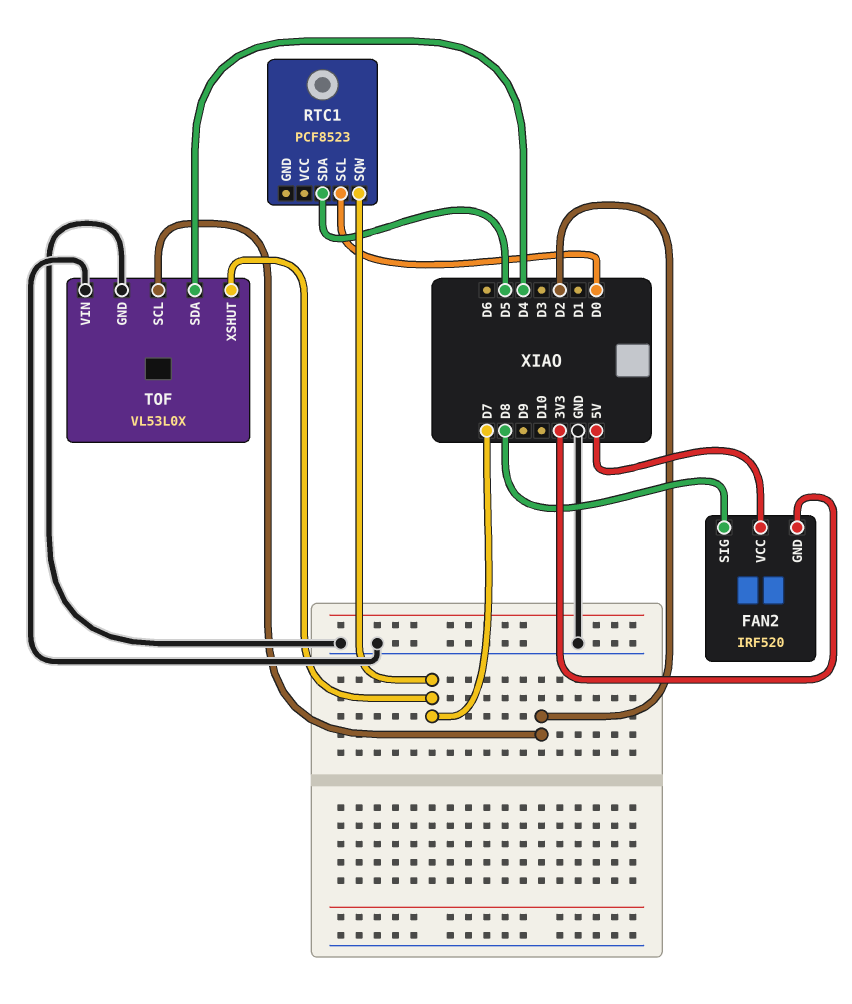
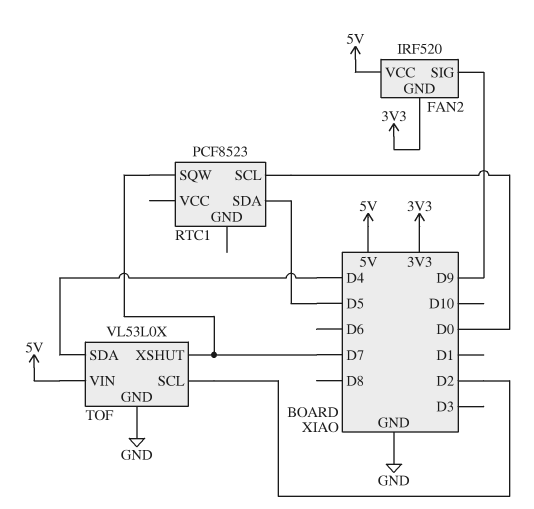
FAN2 pin SIG: D8 -> D9
TOF pin VIN: GND -> 5V

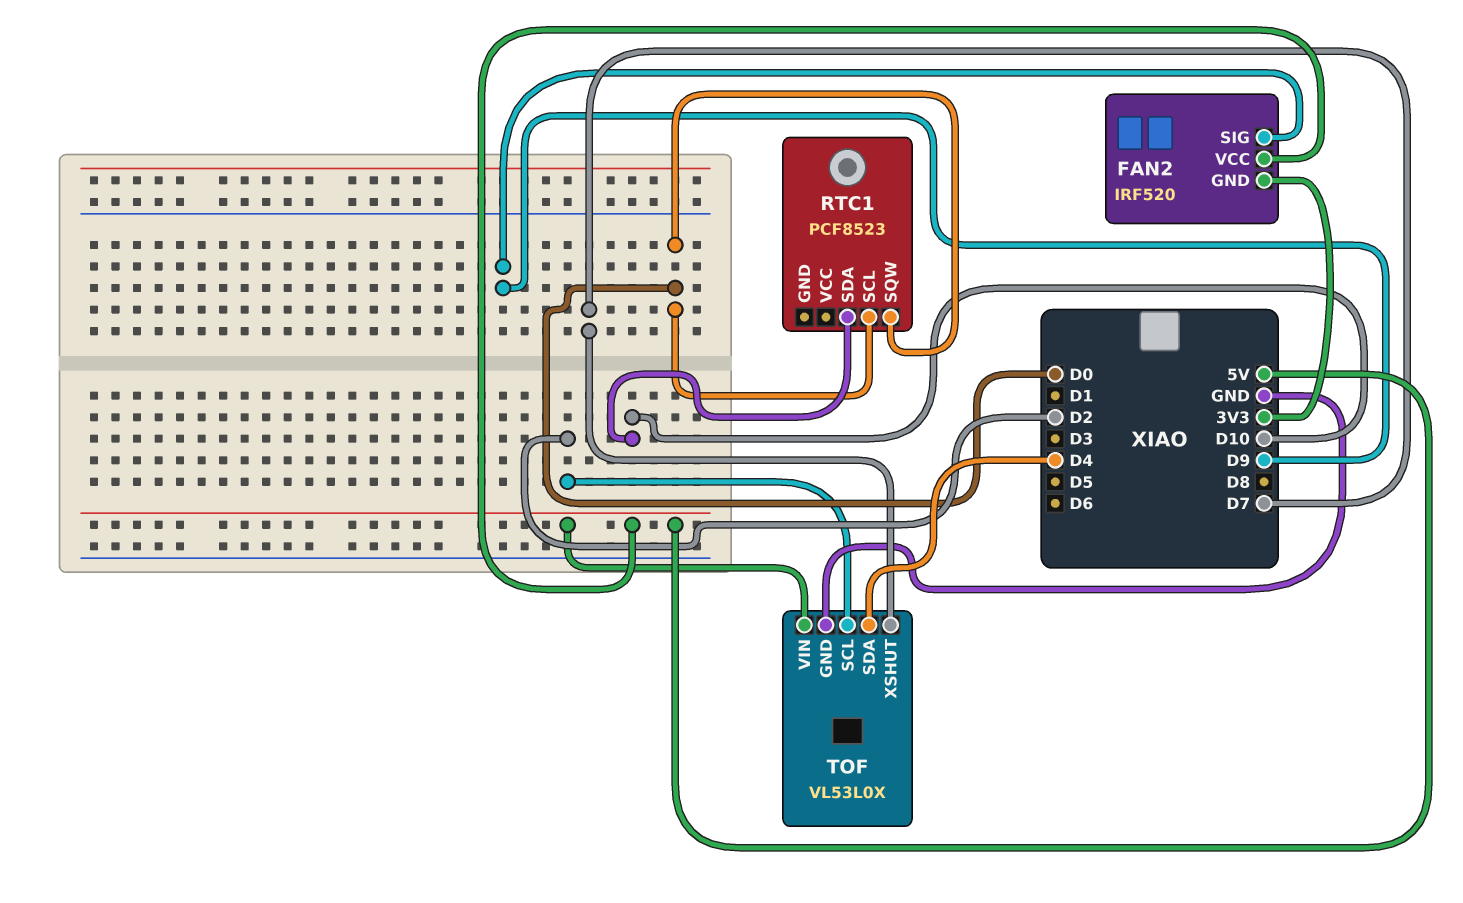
RTC1 pin SDA: D5 -> D10
RTC1 pin SQW: D7 -> D0

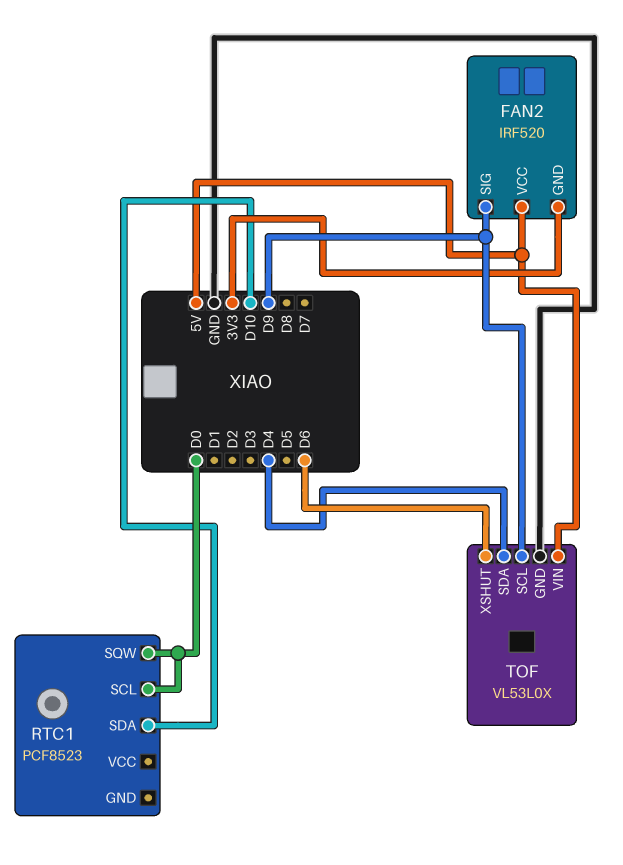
TOF pin SCL: D2 -> D9
TOF pin XSHUT: D7 -> D6

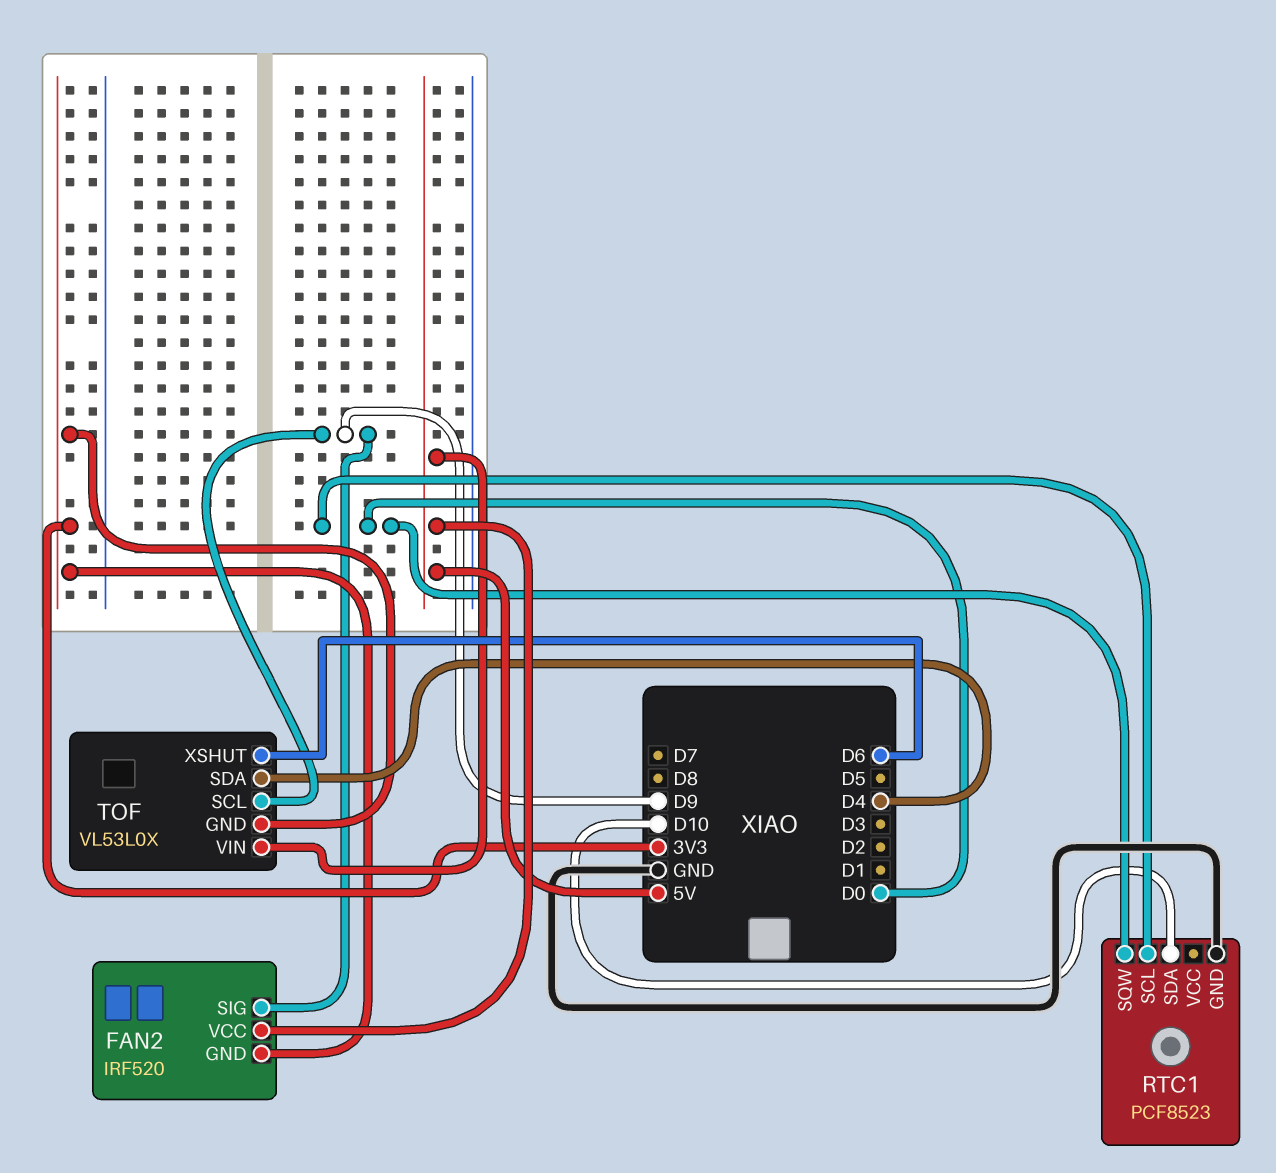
RTC1 pin GND: none -> GND
TOF pin GND: GND -> 3V3

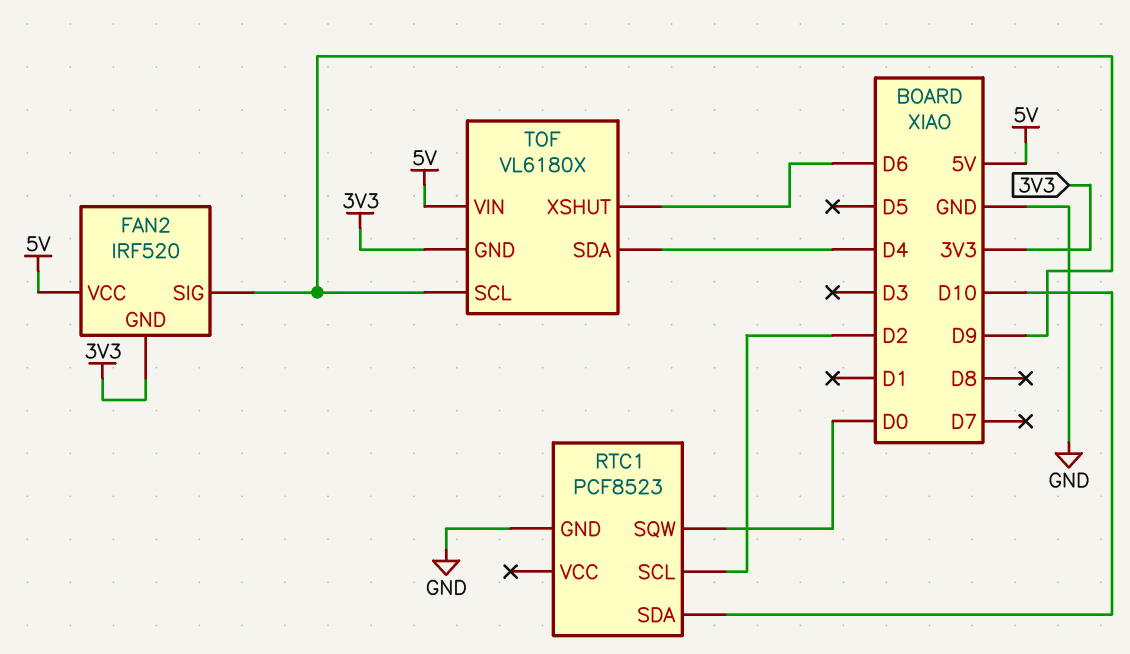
RTC1 pin SCL: D0 -> D2
TOF: VL53L0X -> VL6180X

